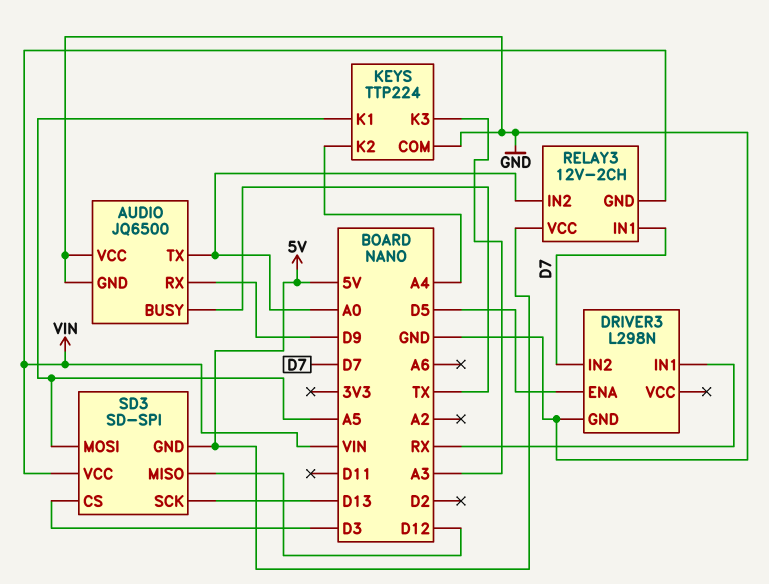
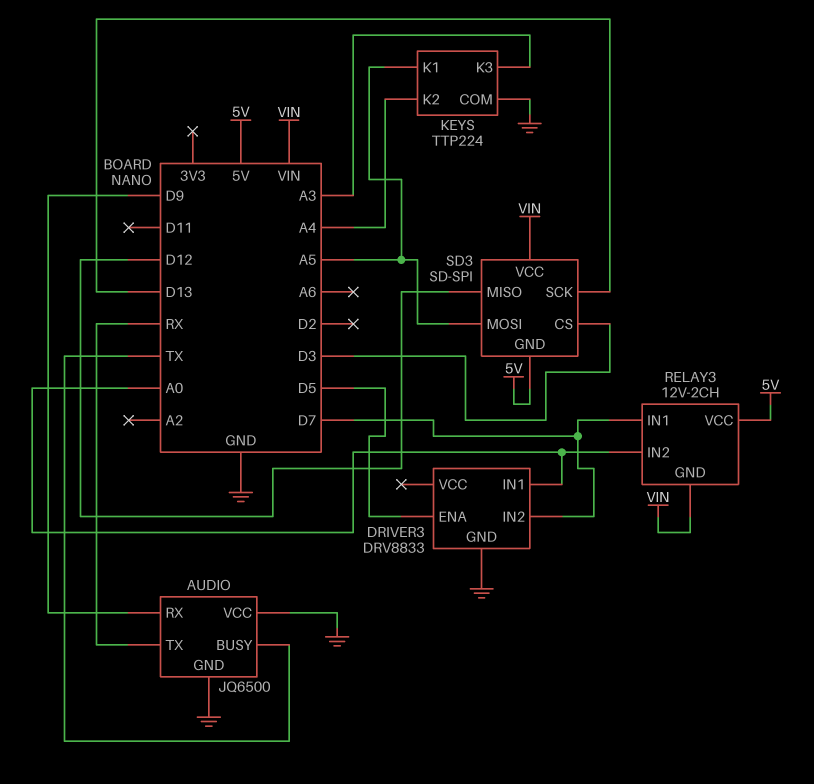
AUDIO pin TX: A0 -> RX
DRIVER3: L298N -> DRV8833
DRIVER3 pin IN1: RX -> A0

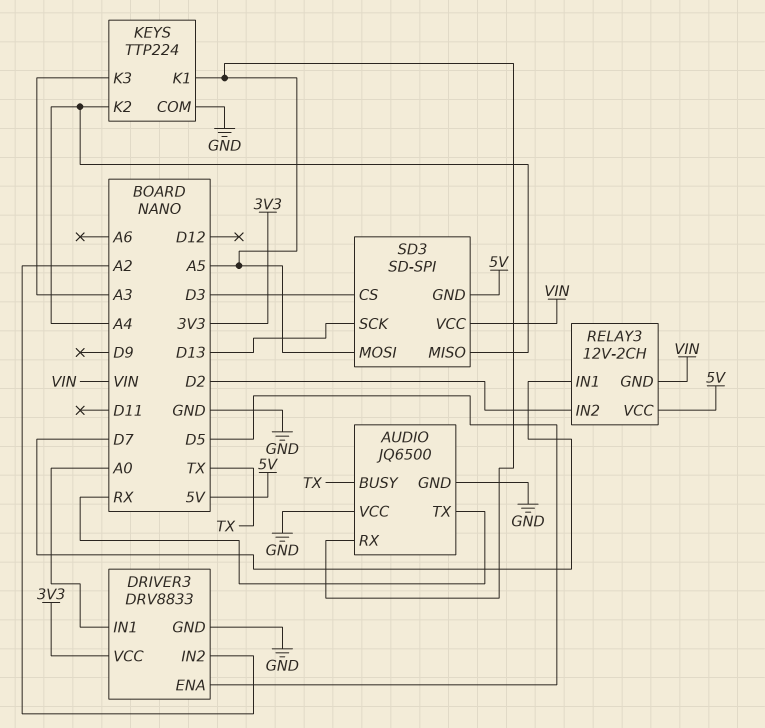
AUDIO pin RX: D9 -> A5
DRIVER3 pin IN2: D7 -> A2
DRIVER3 pin VCC: none -> 3V3
RELAY3 pin IN2: A0 -> D2
SD3 pin MISO: D12 -> A4

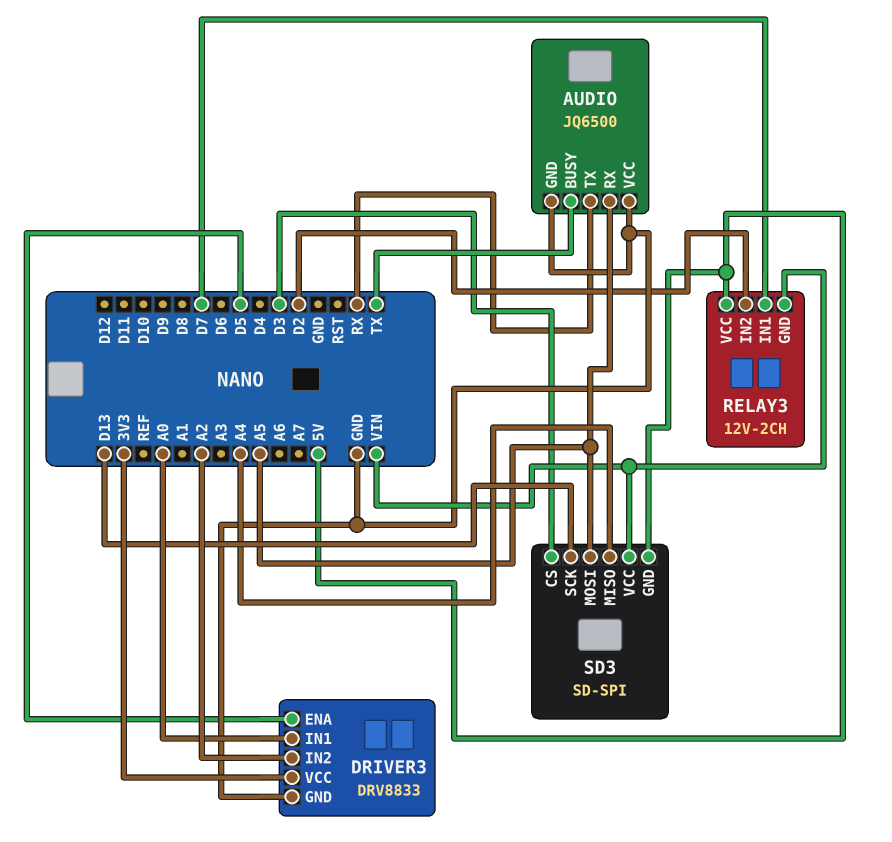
KEYS: TTP224 -> none
KEYS pin COM: GND -> none
KEYS pin K1: A5 -> none
KEYS pin K2: A4 -> none
KEYS pin K3: A3 -> none

